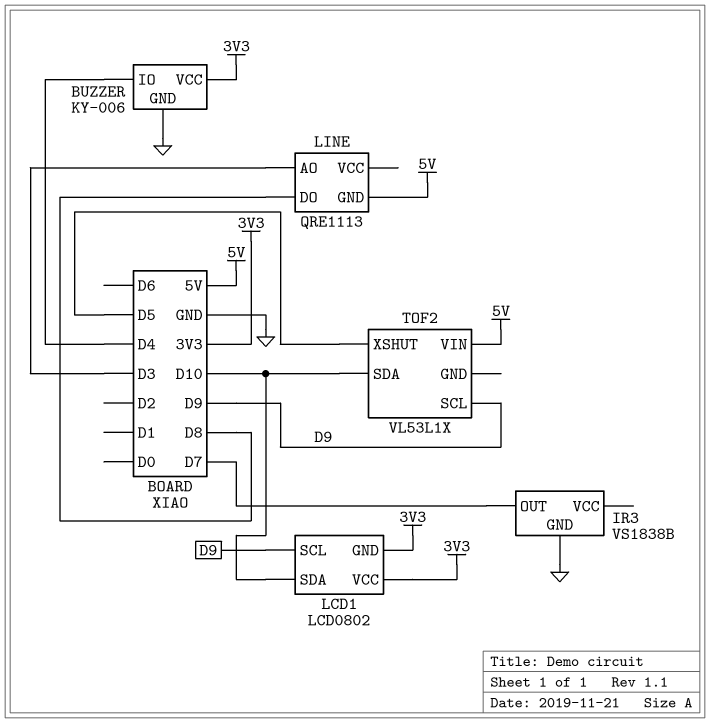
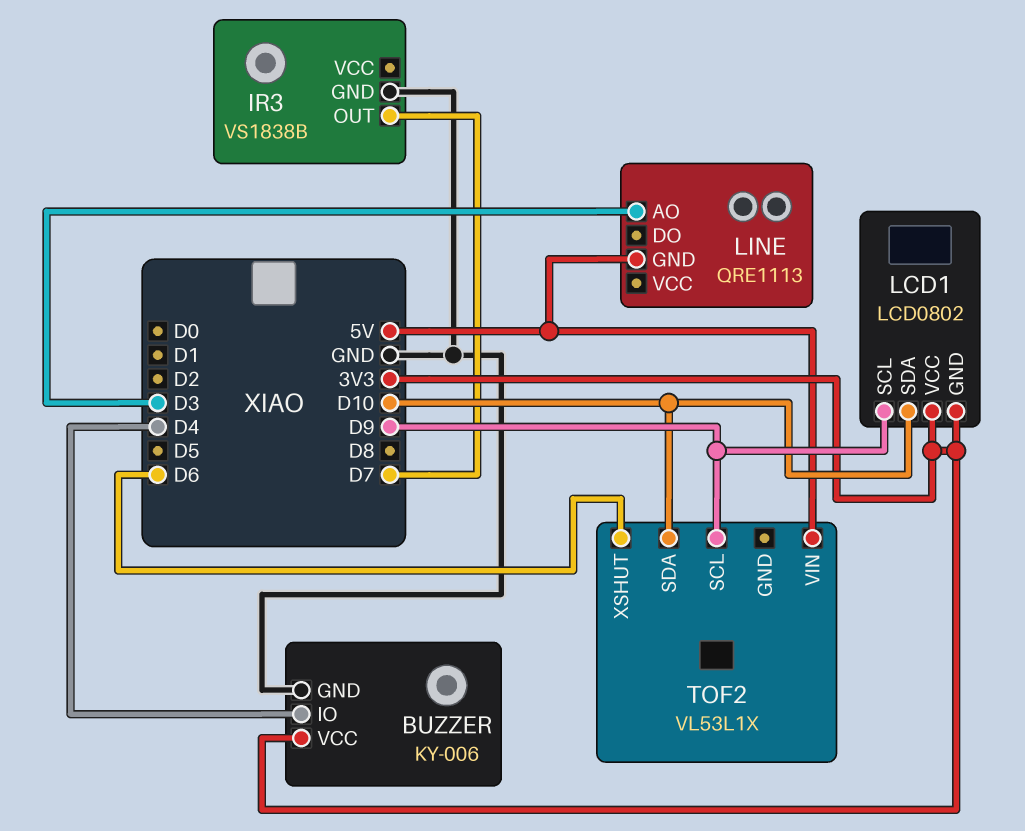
LINE pin DO: D8 -> none
TOF2 pin XSHUT: D5 -> D6

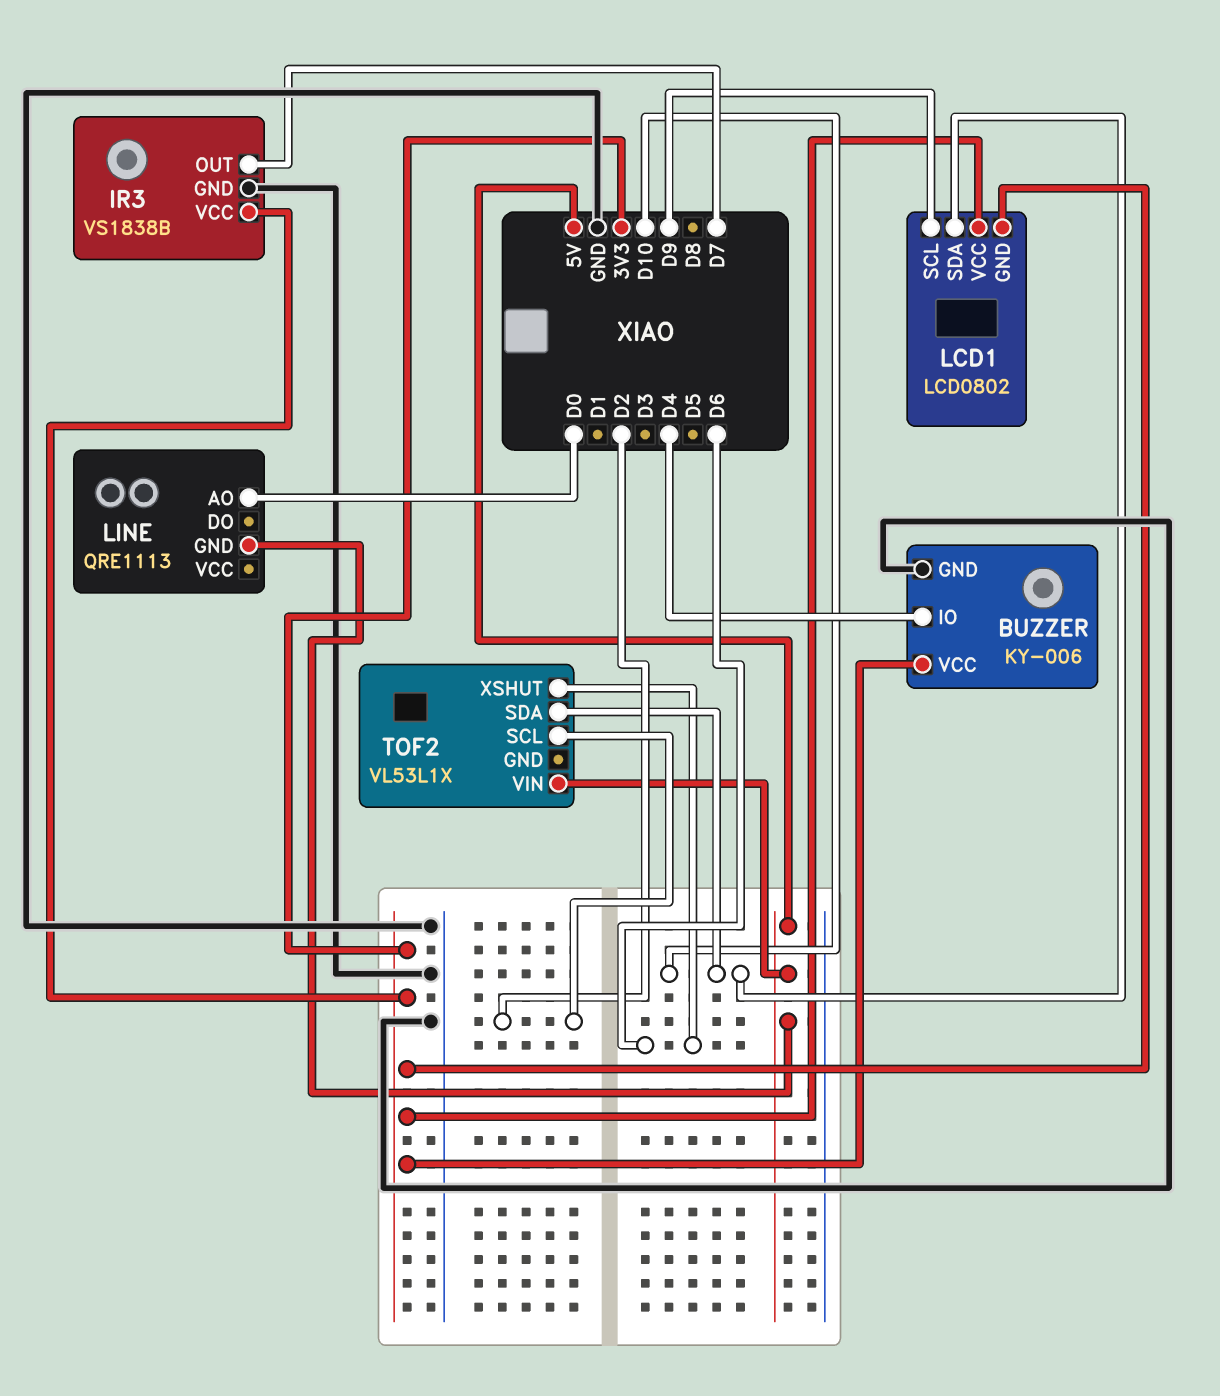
IR3 pin VCC: none -> 3V3
LINE pin AO: D3 -> D0
TOF2 pin SCL: D9 -> D2

